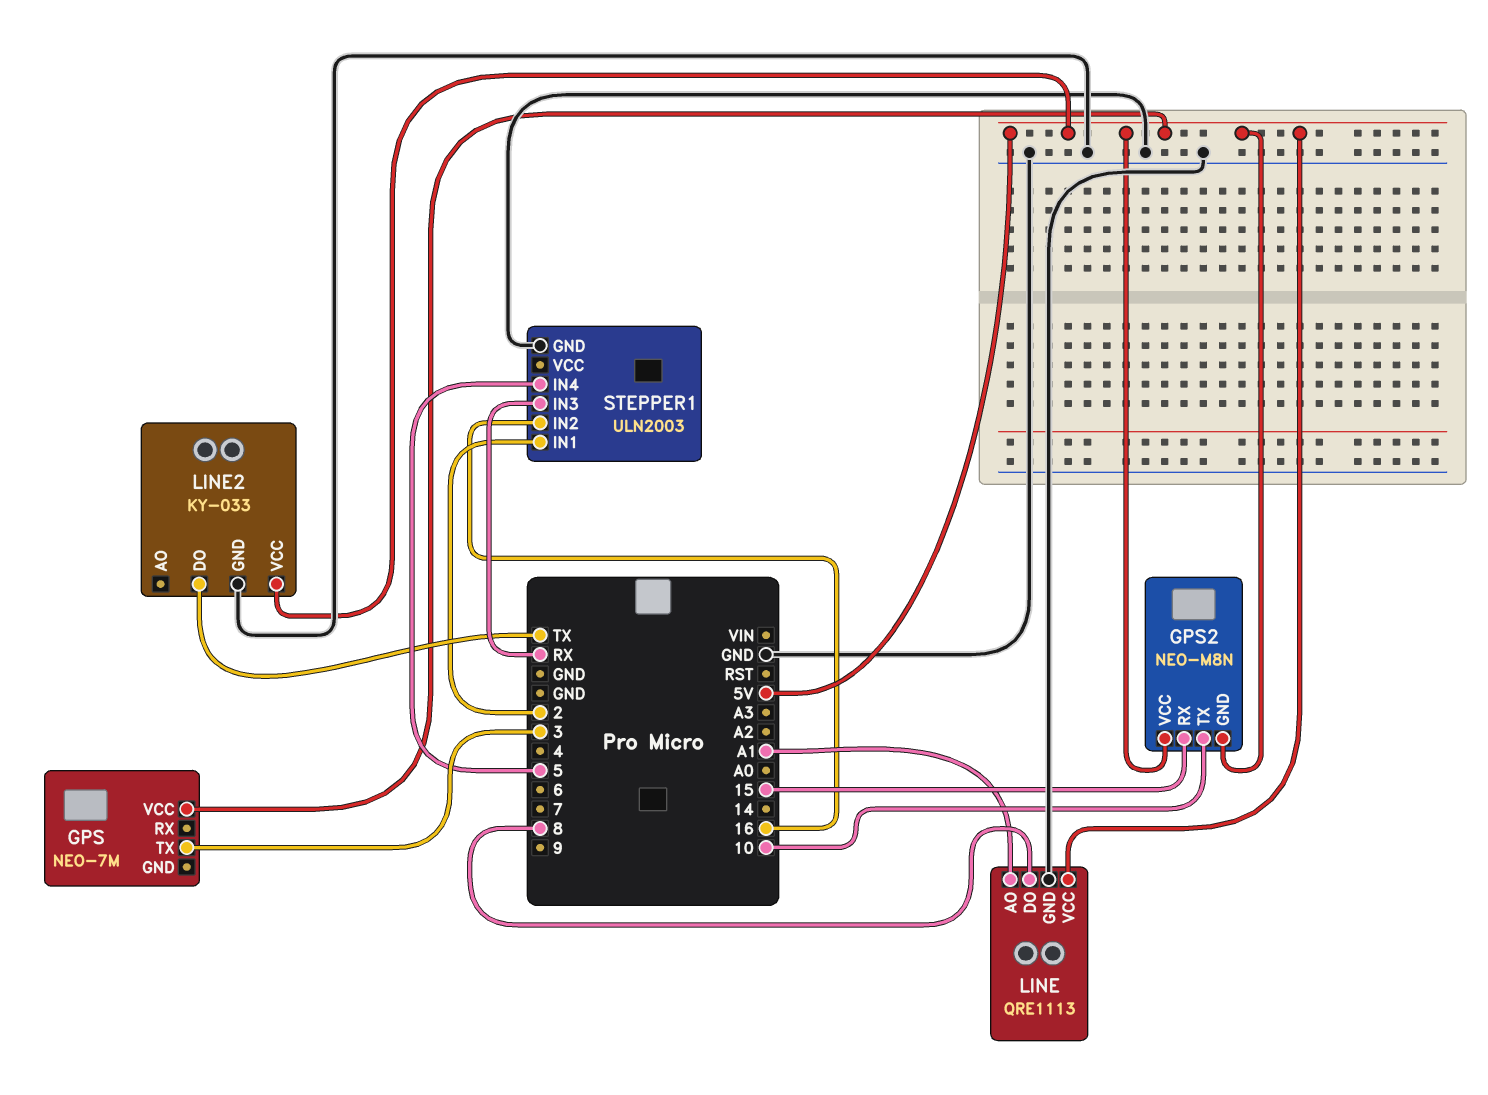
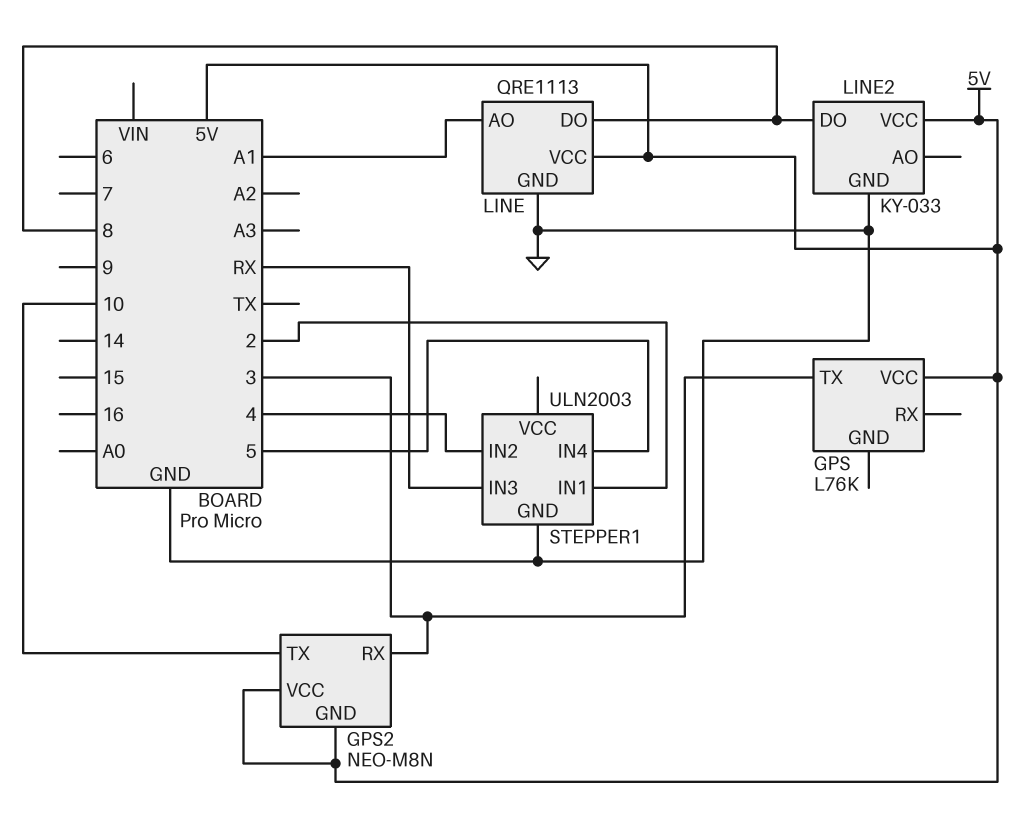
GPS: NEO-7M -> L76K
GPS2 pin RX: 15 -> 3
LINE2 pin DO: TX -> 8
STEPPER1 pin IN2: 16 -> 4

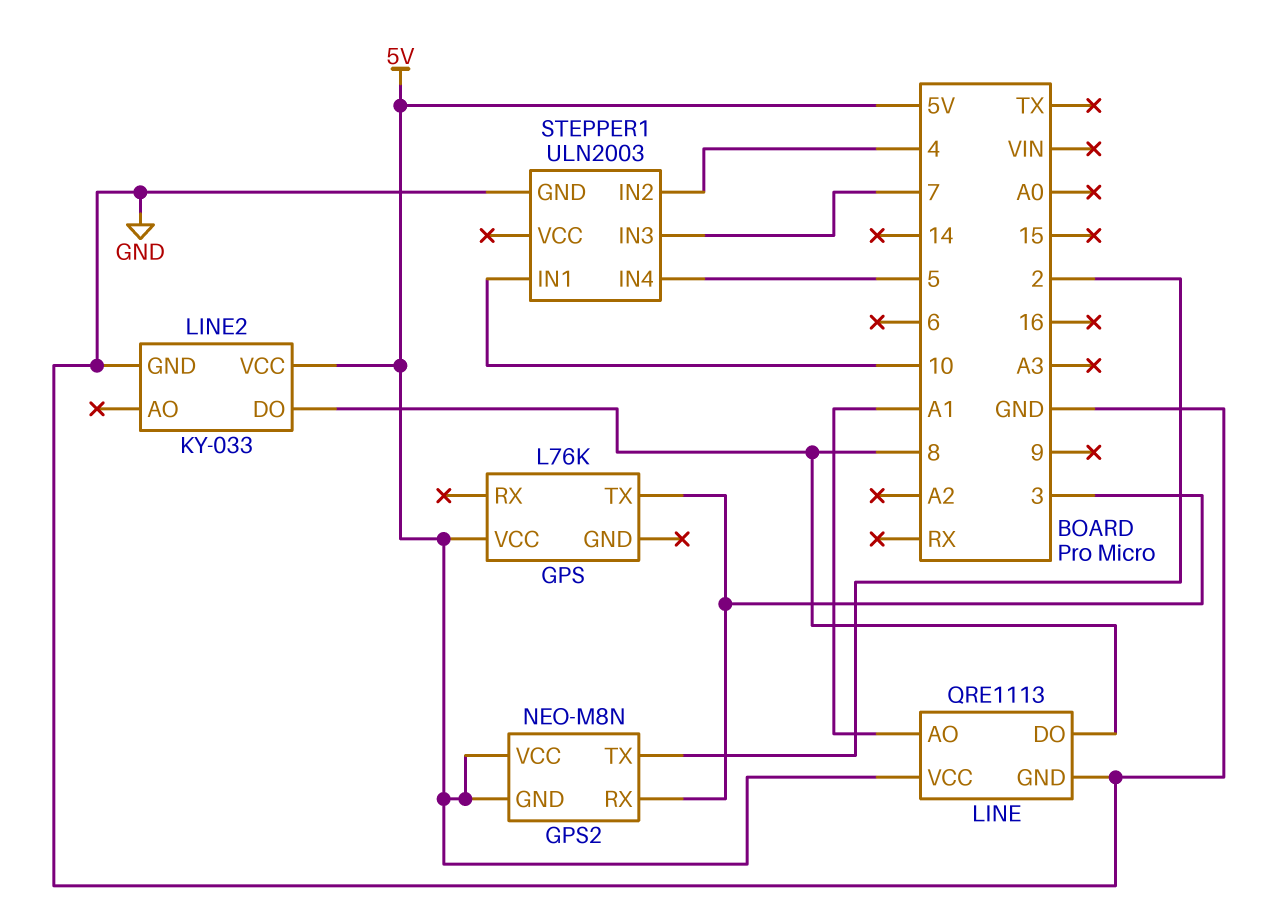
GPS2 pin TX: 10 -> 2
STEPPER1 pin IN1: 2 -> 10
STEPPER1 pin IN3: RX -> 7

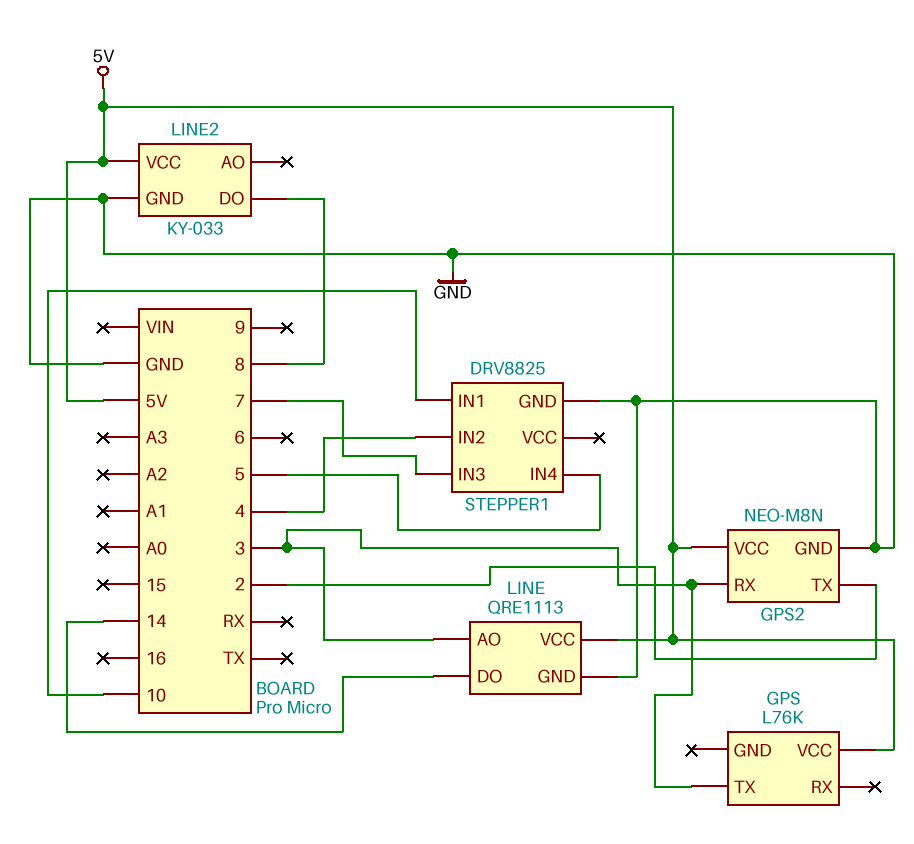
GPS2 pin GND: 5V -> GND
LINE pin AO: A1 -> 3
LINE pin DO: 8 -> 14
STEPPER1: ULN2003 -> DRV8825

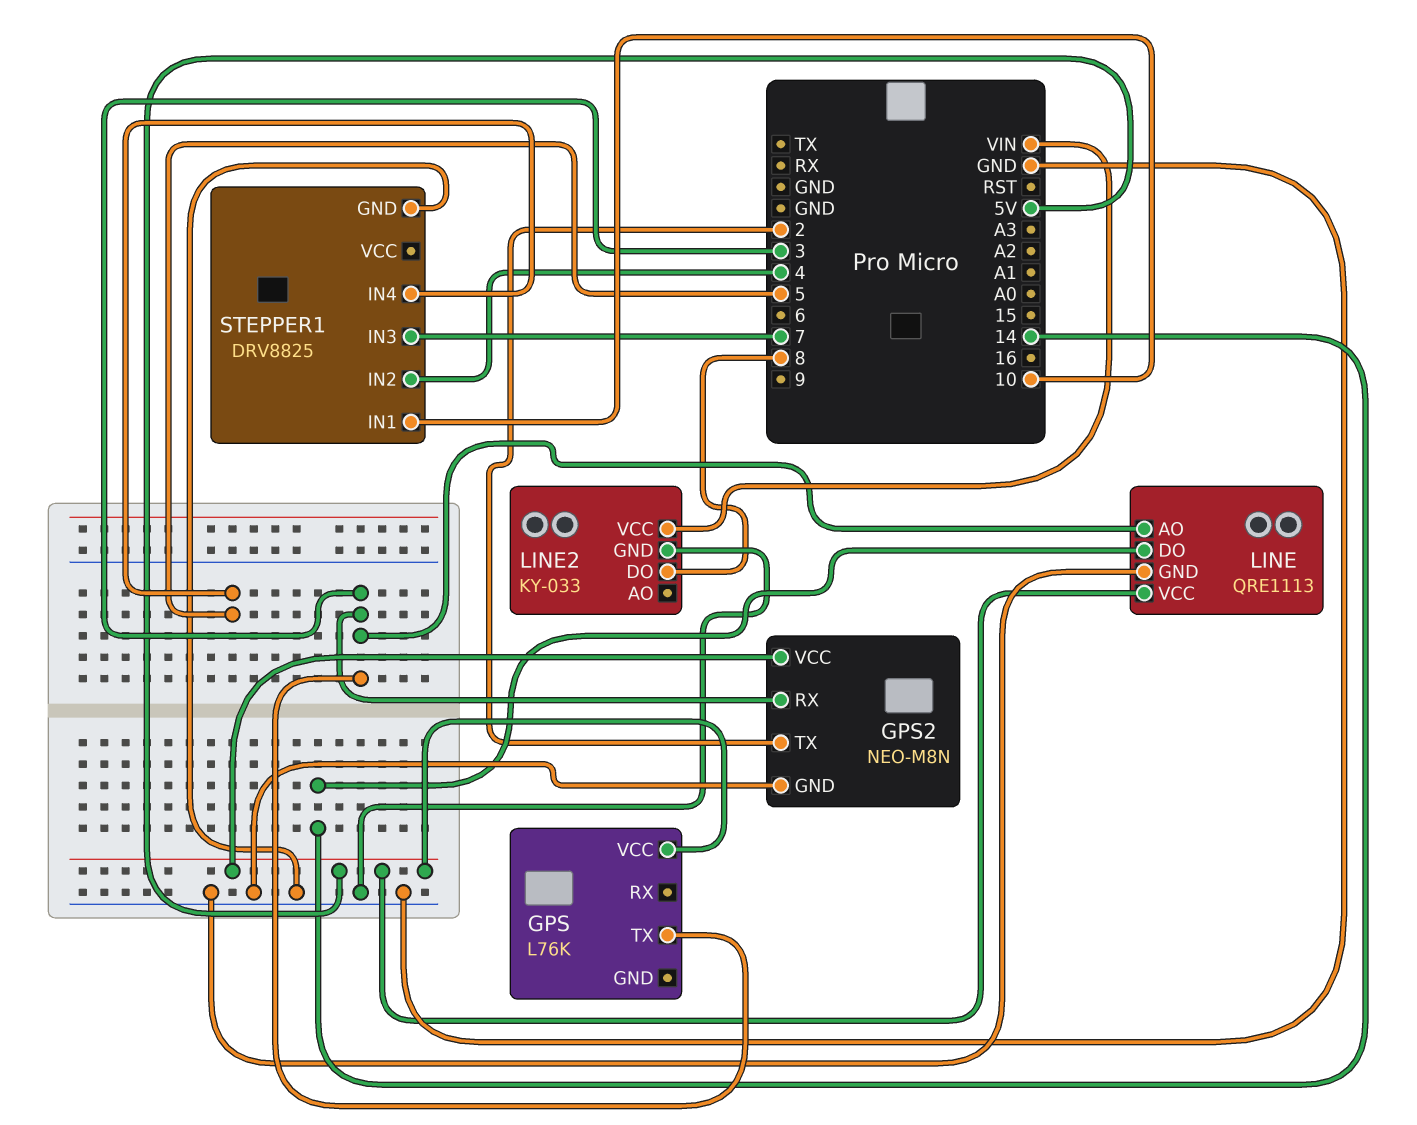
LINE2 pin VCC: 5V -> VIN

